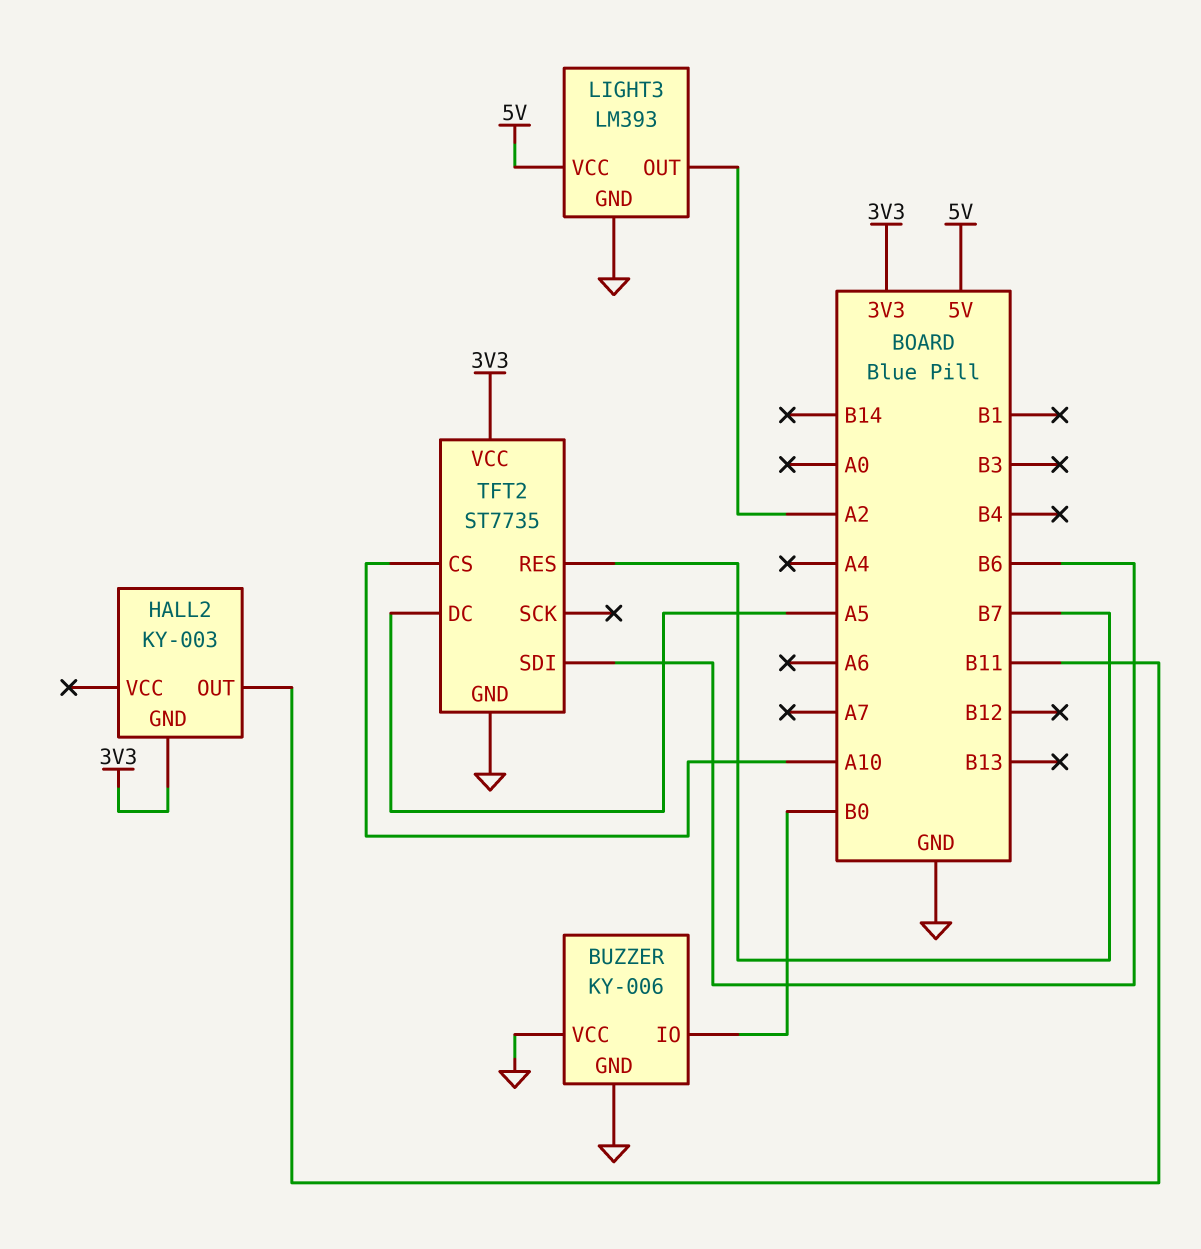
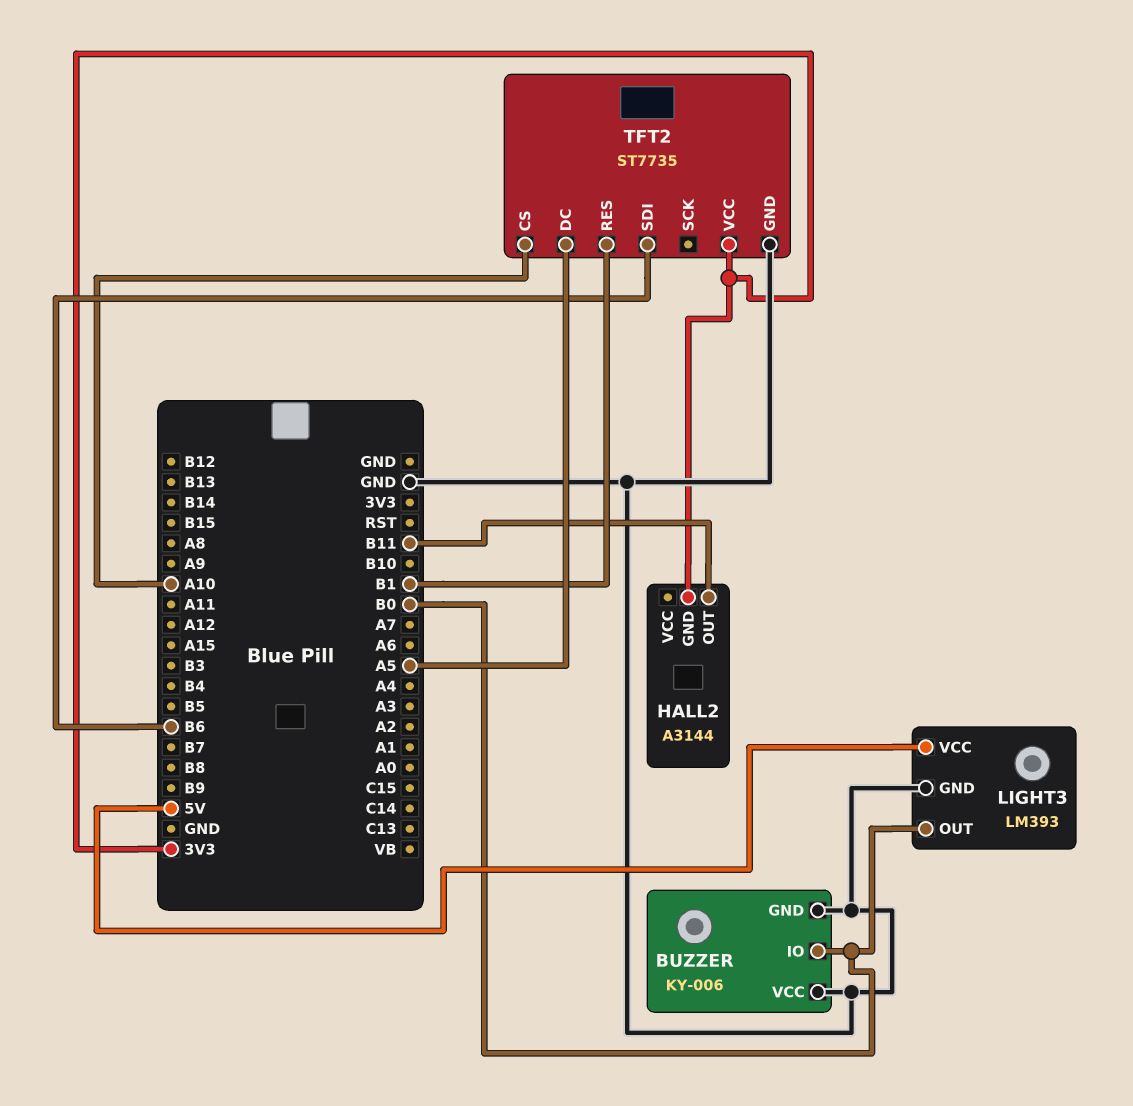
HALL2: KY-003 -> A3144
LIGHT3 pin OUT: A2 -> B0
TFT2 pin RES: B7 -> B1

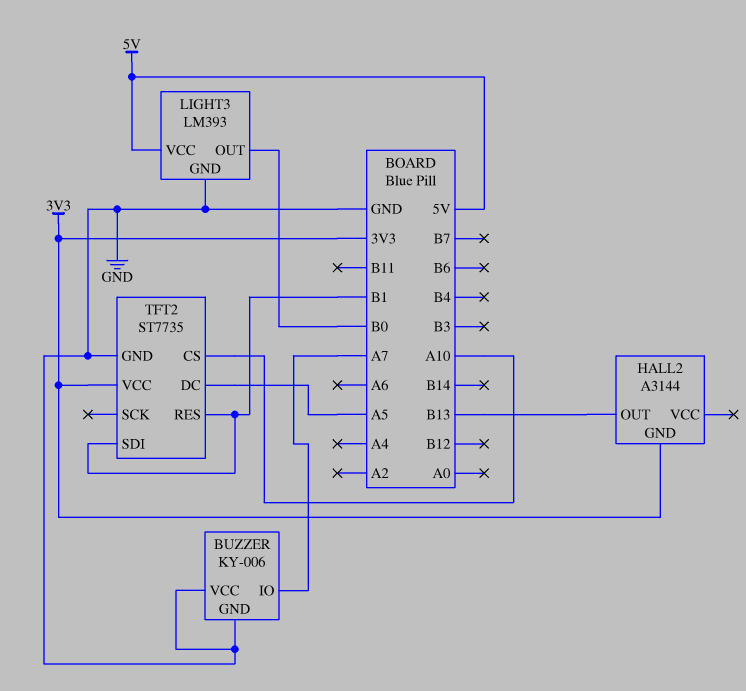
BUZZER pin IO: B0 -> A7
HALL2 pin OUT: B11 -> B13
TFT2 pin SDI: B6 -> B1

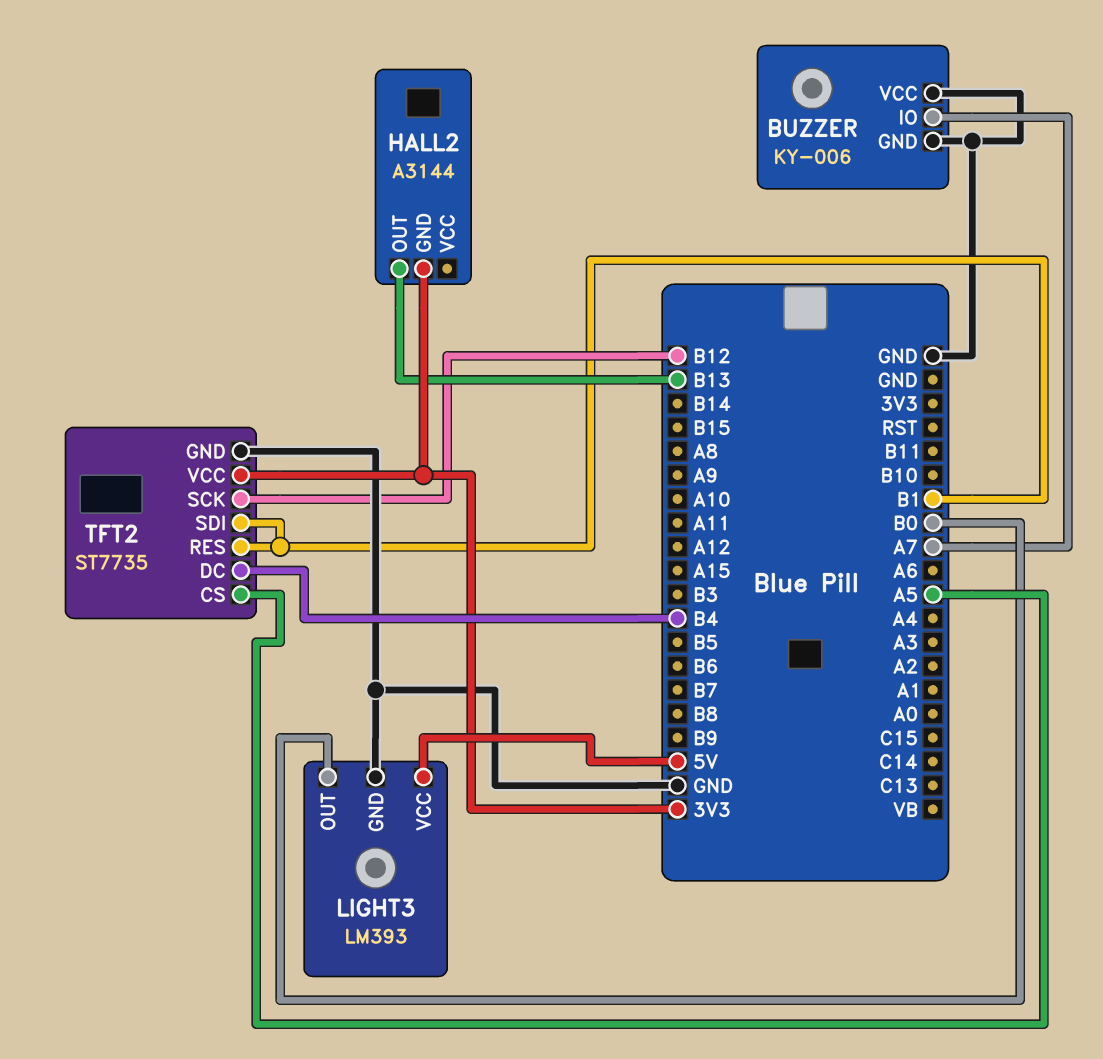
TFT2 pin CS: A10 -> A5
TFT2 pin DC: A5 -> B4
TFT2 pin SCK: none -> B12

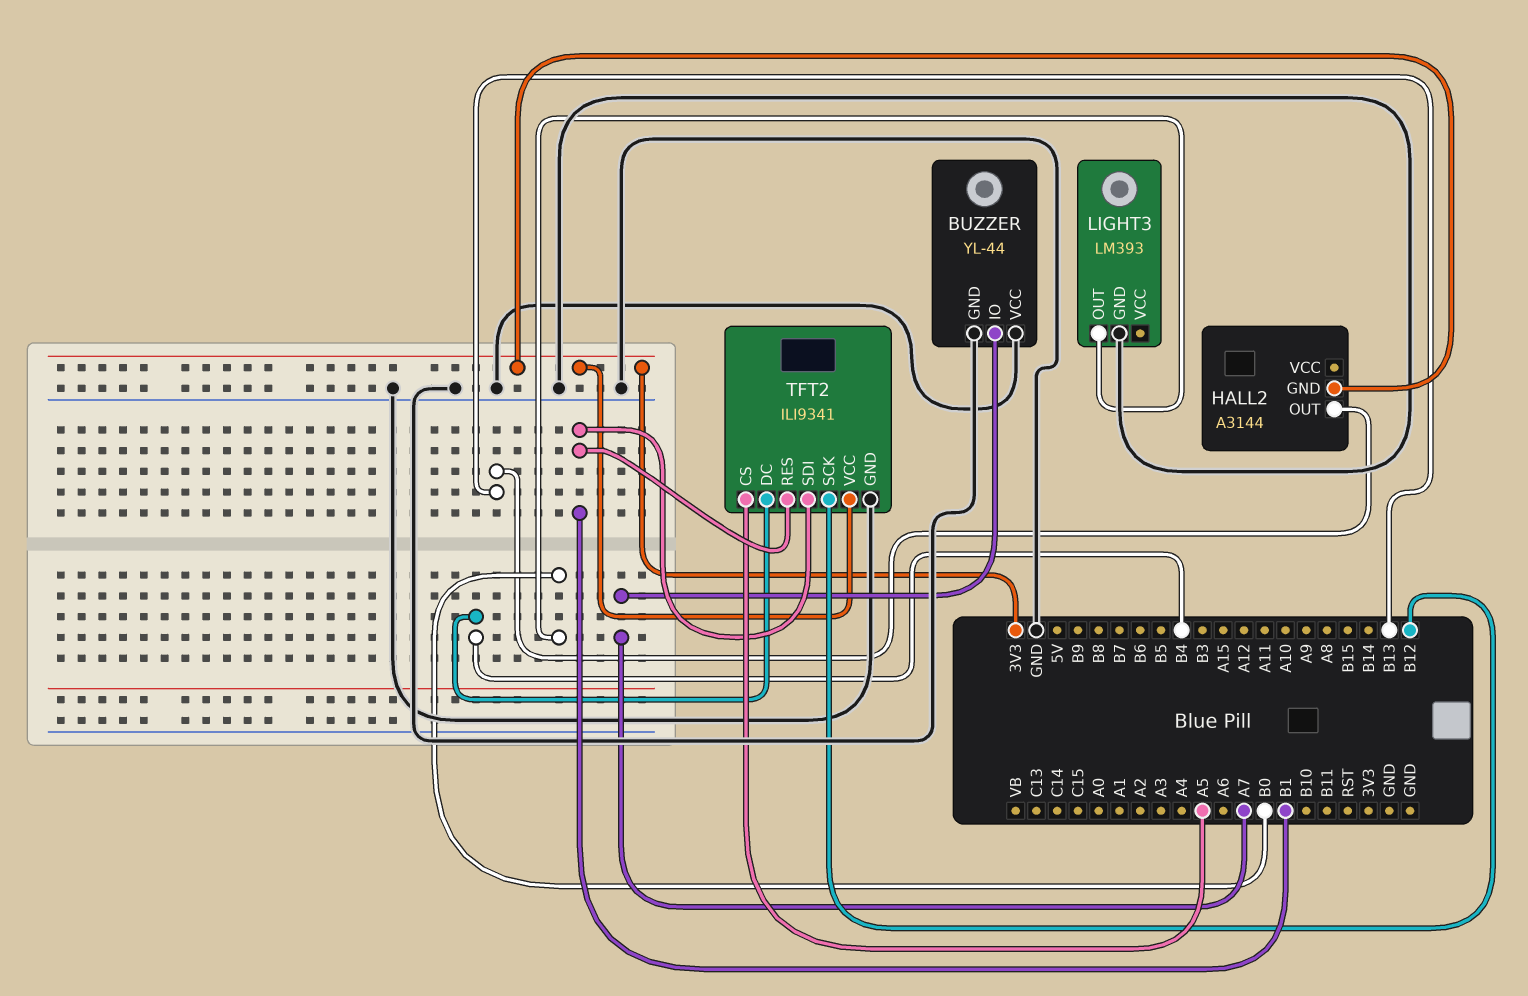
BUZZER: KY-006 -> YL-44
LIGHT3 pin VCC: 5V -> none
TFT2: ST7735 -> ILI9341

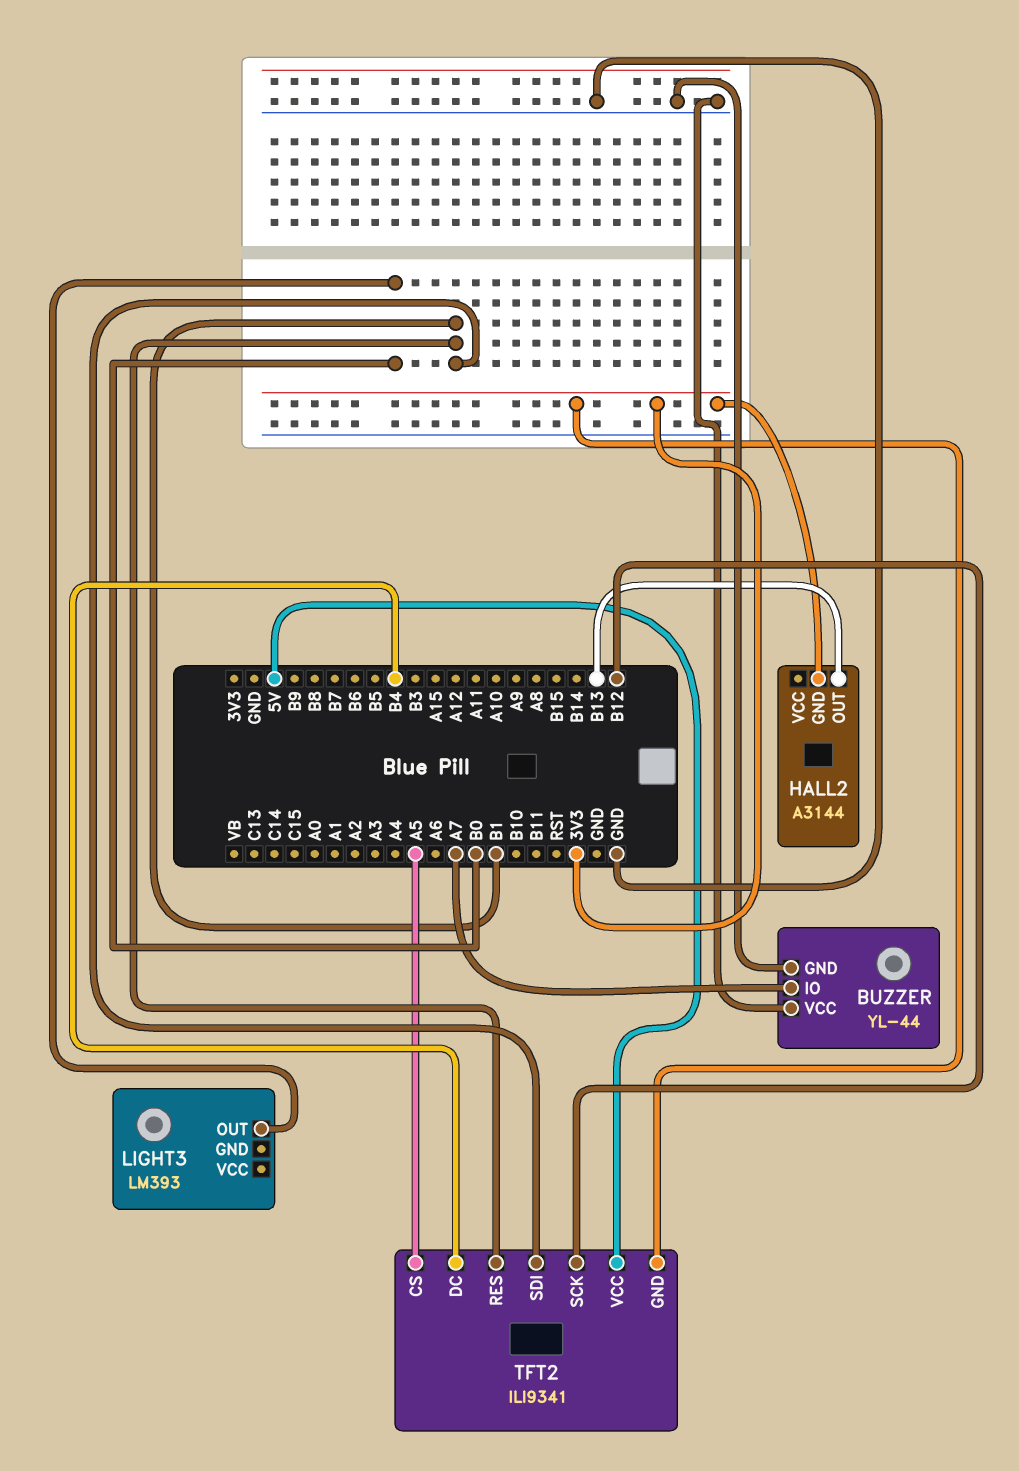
LIGHT3 pin GND: GND -> none
TFT2 pin GND: GND -> 3V3
TFT2 pin VCC: 3V3 -> 5V

